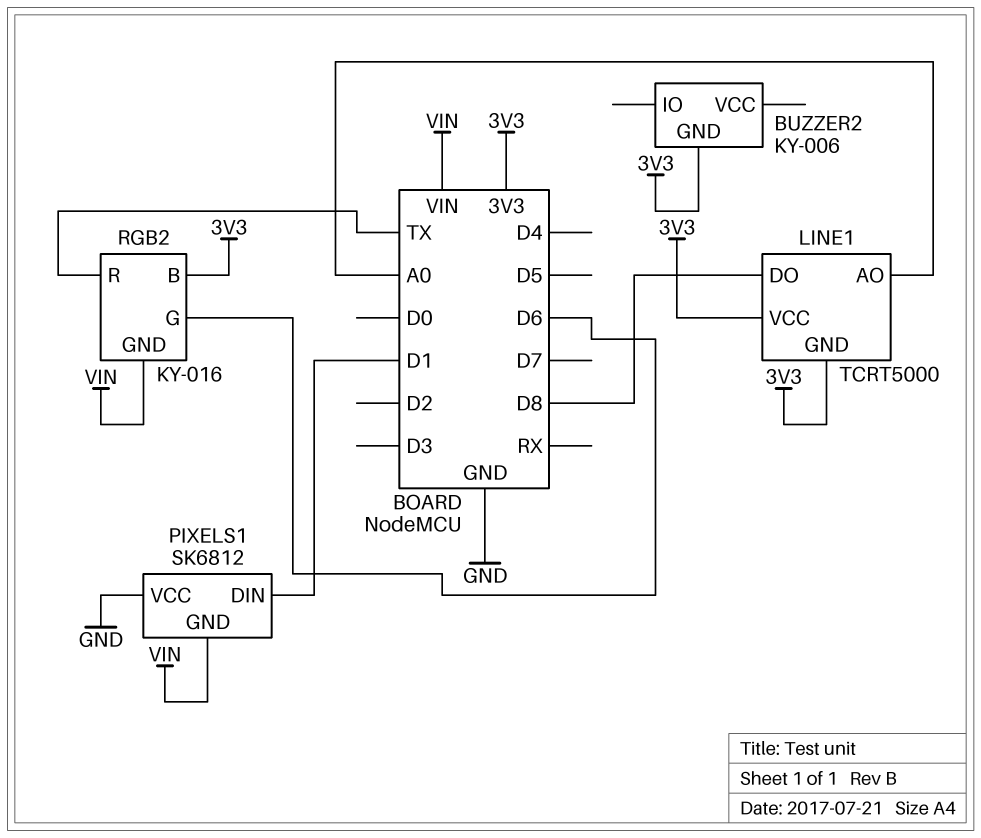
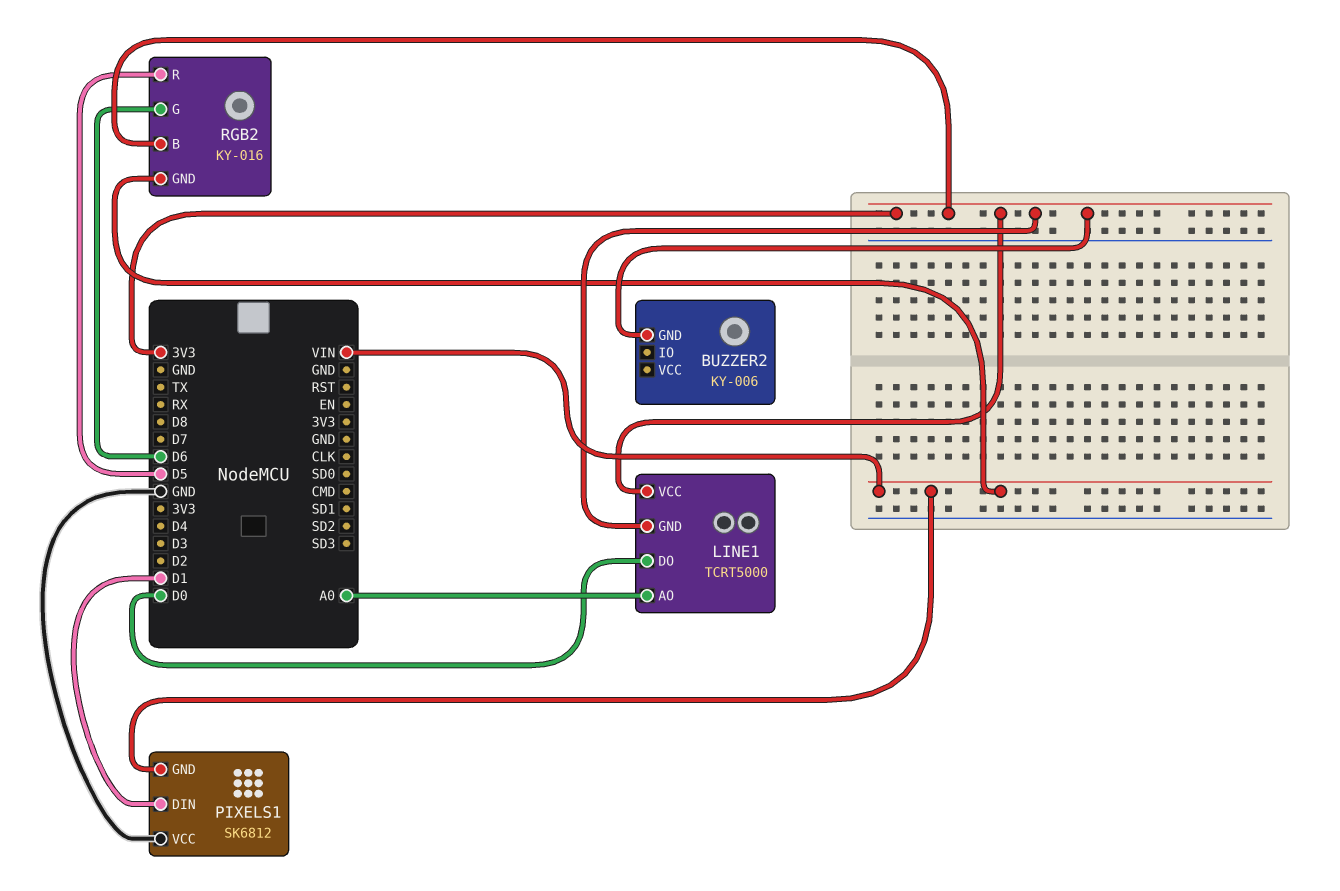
LINE1 pin DO: D8 -> D0
RGB2 pin R: TX -> D5

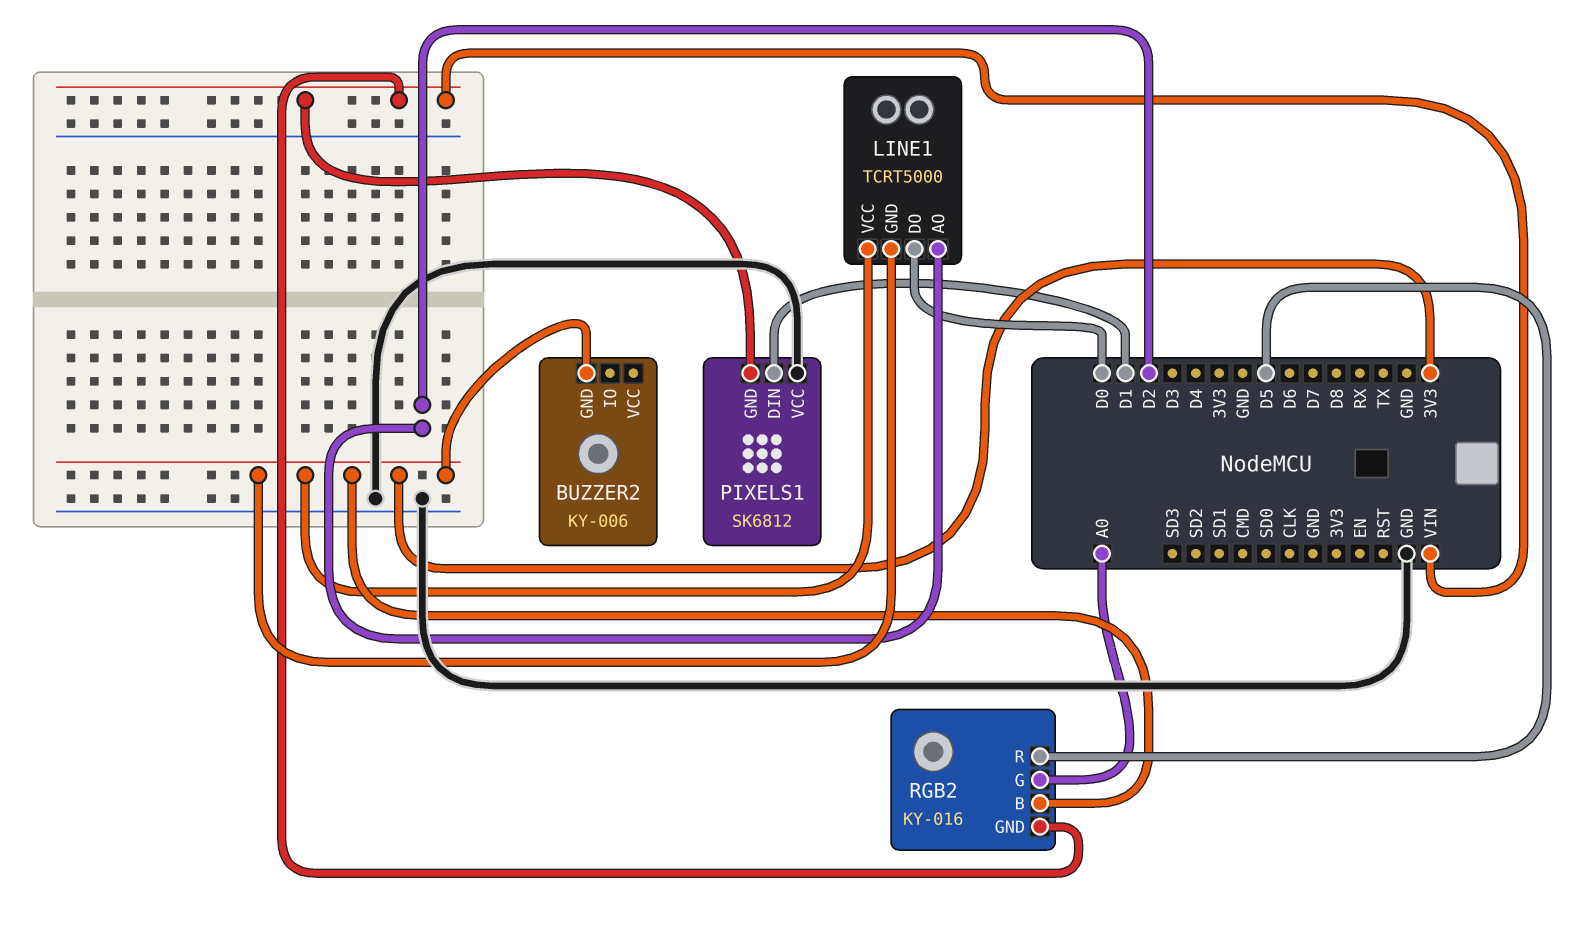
LINE1 pin AO: A0 -> D2
RGB2 pin G: D6 -> A0

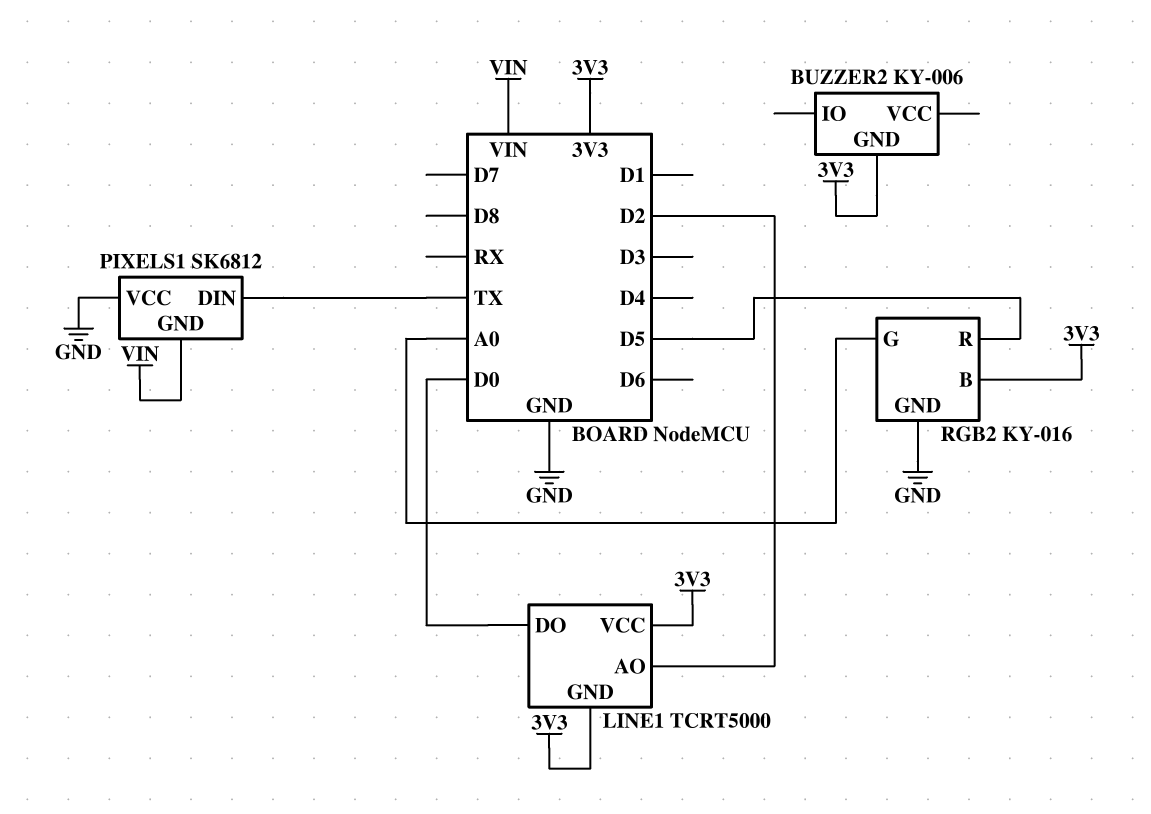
PIXELS1 pin DIN: D1 -> TX
RGB2 pin GND: VIN -> GND

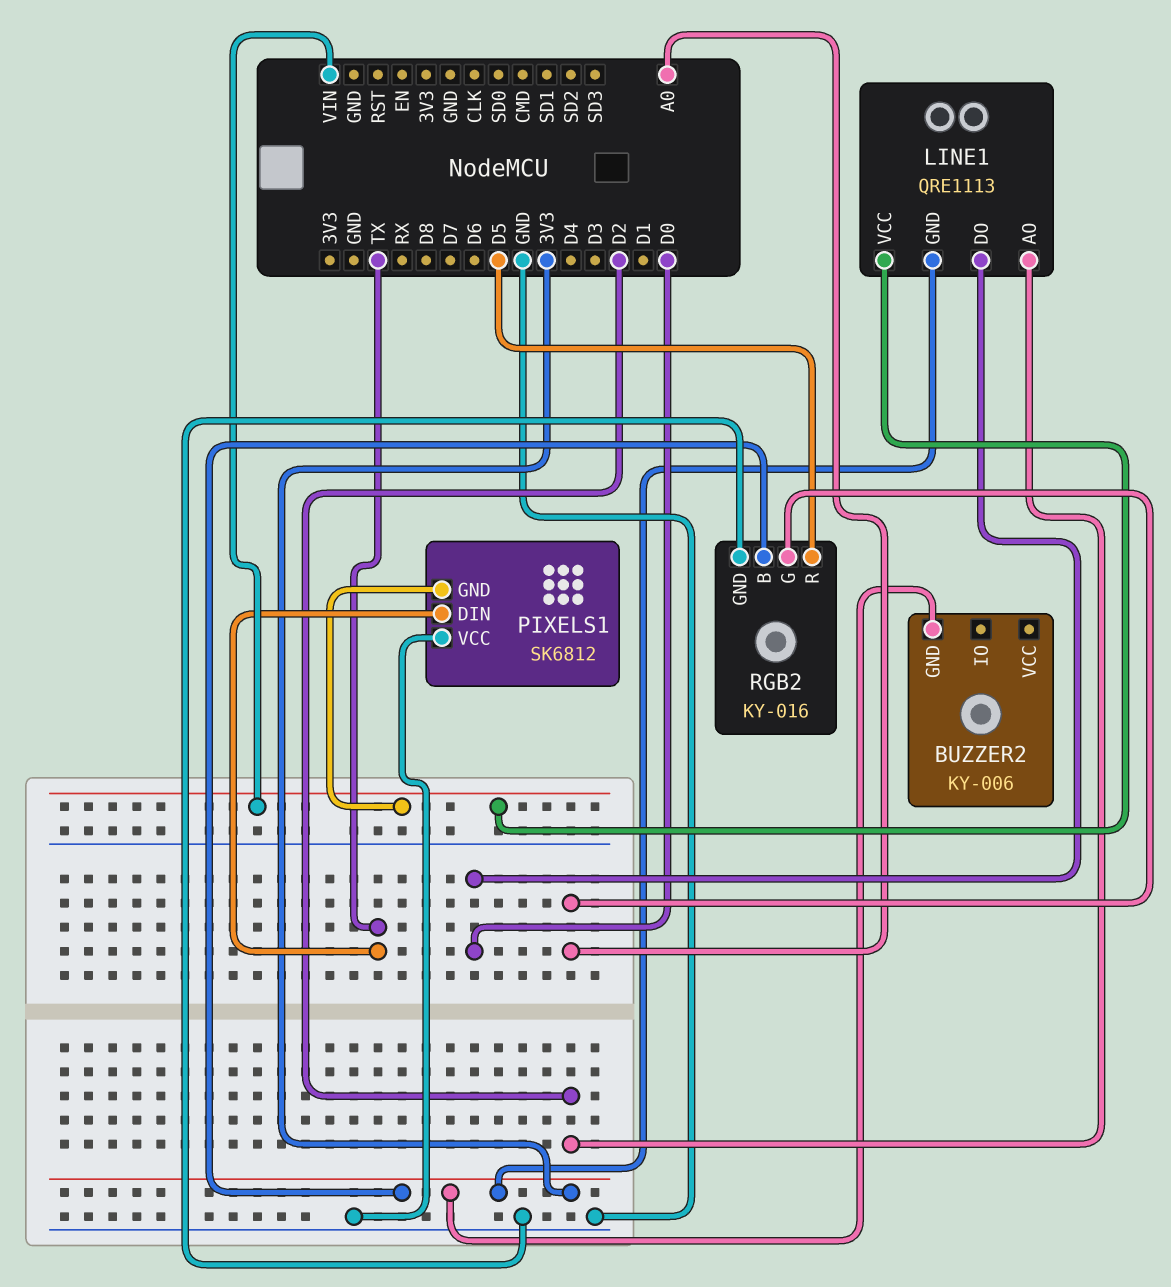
LINE1: TCRT5000 -> QRE1113
LINE1 pin VCC: 3V3 -> VIN

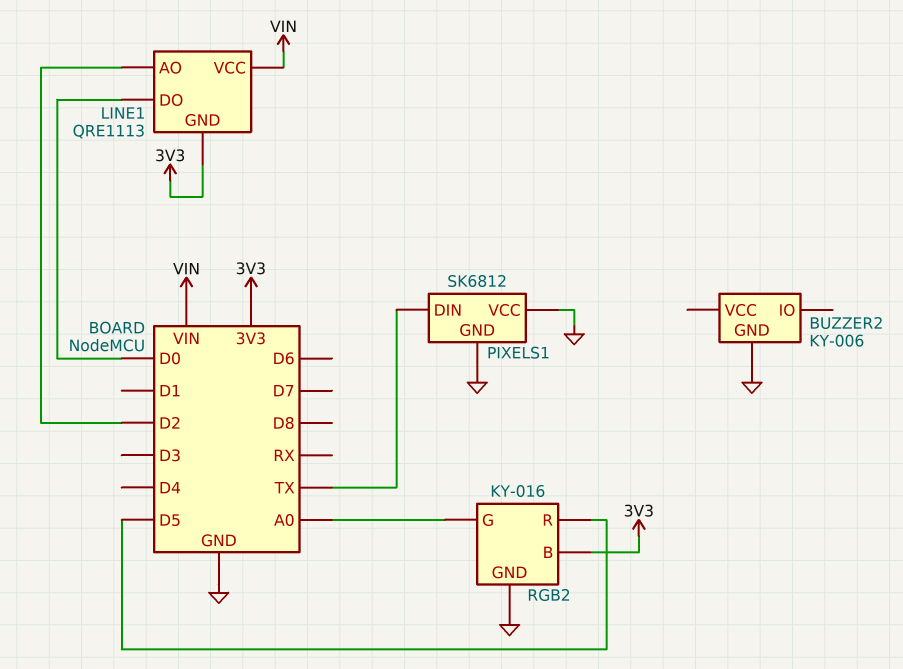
BUZZER2 pin GND: 3V3 -> GND
PIXELS1 pin GND: VIN -> GND

